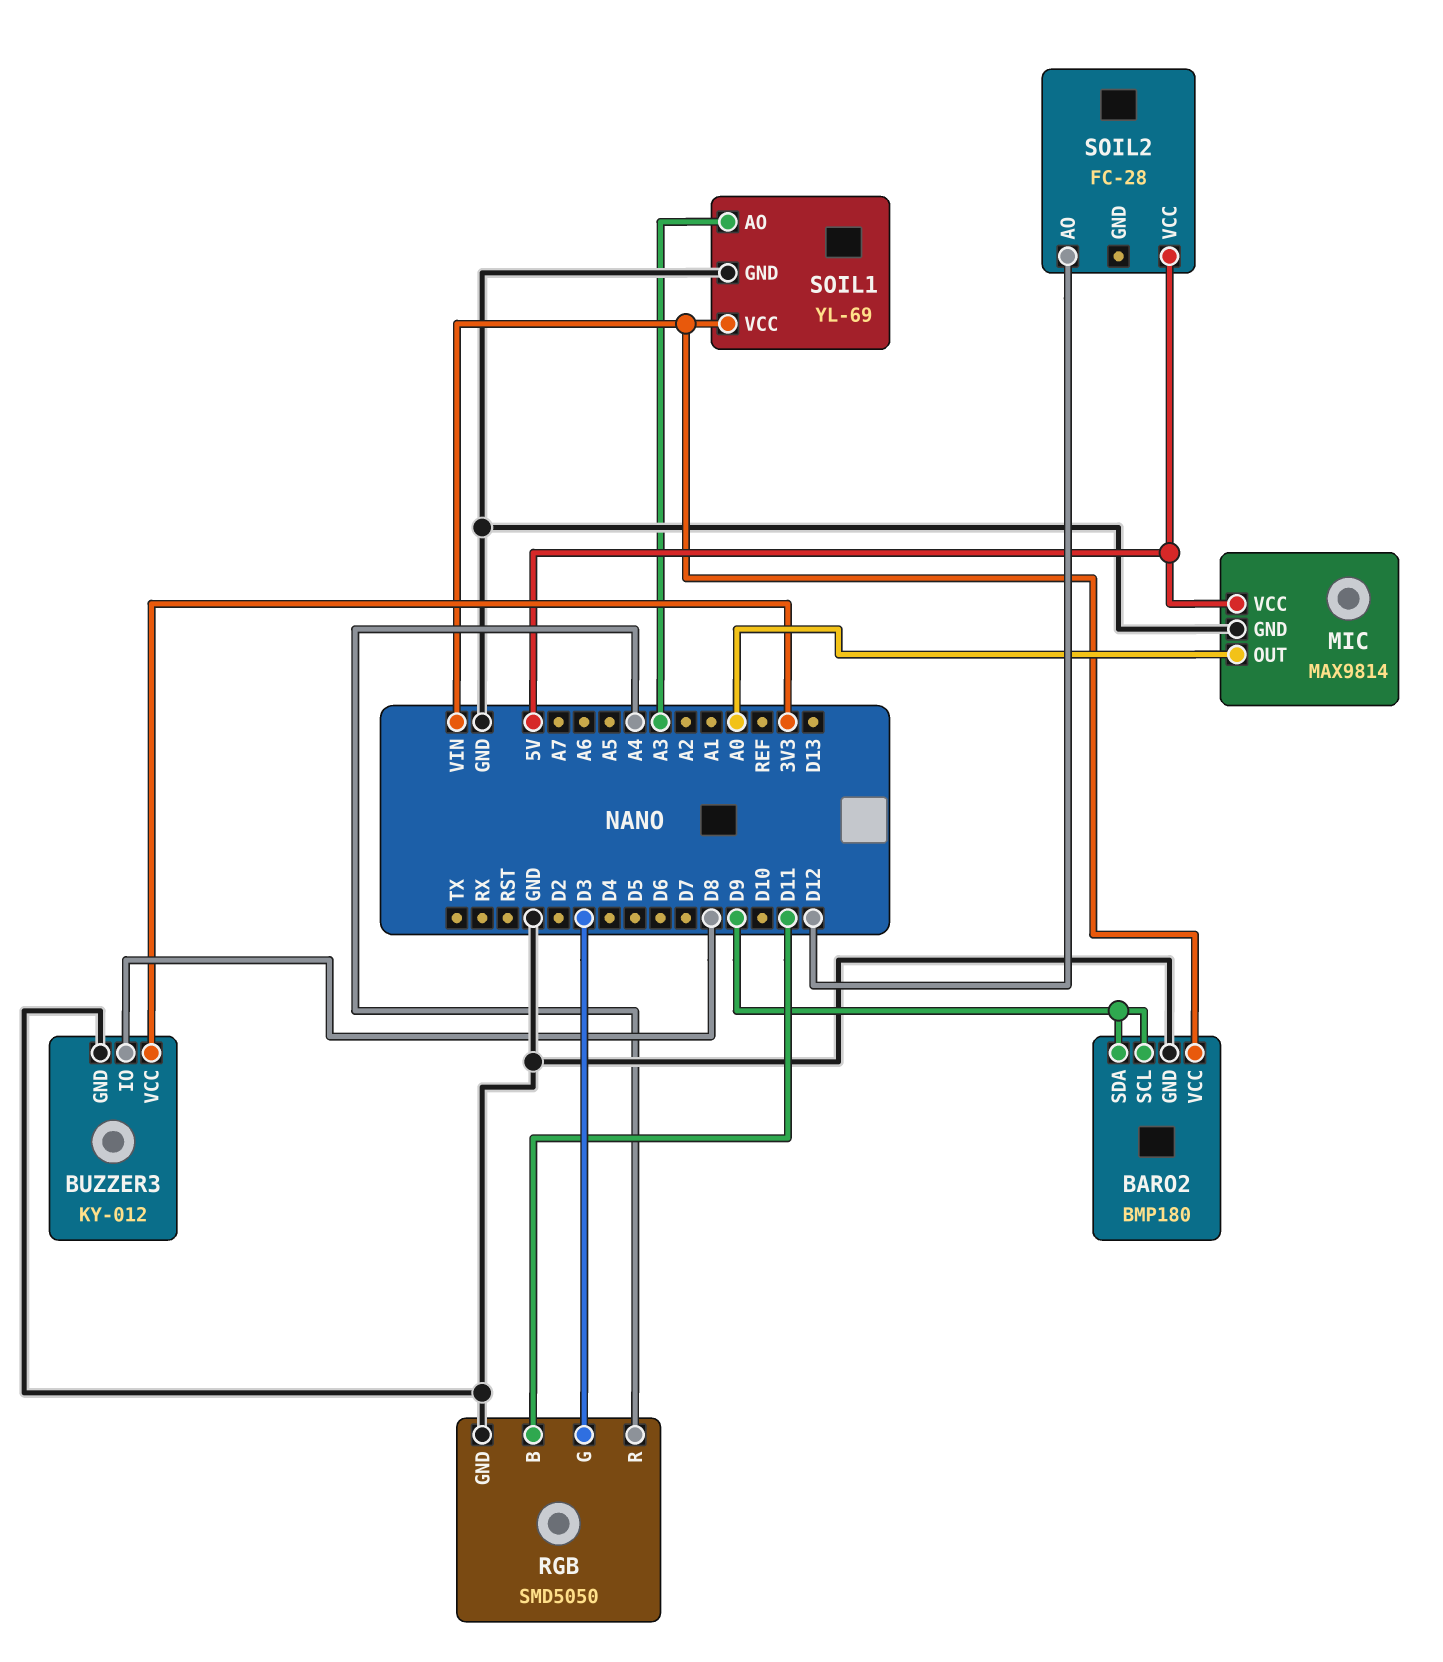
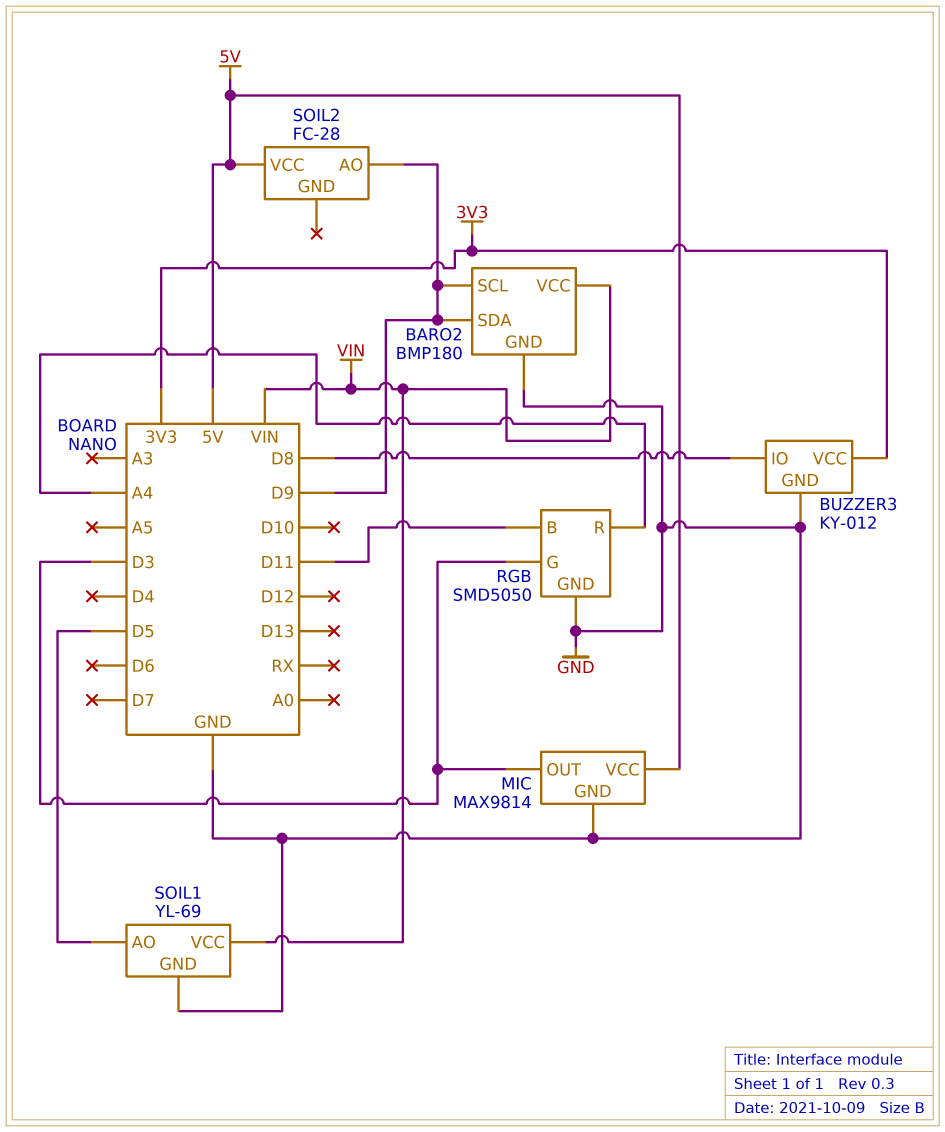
MIC pin OUT: A0 -> D3
SOIL1 pin AO: A3 -> D5
SOIL2 pin AO: D12 -> D9

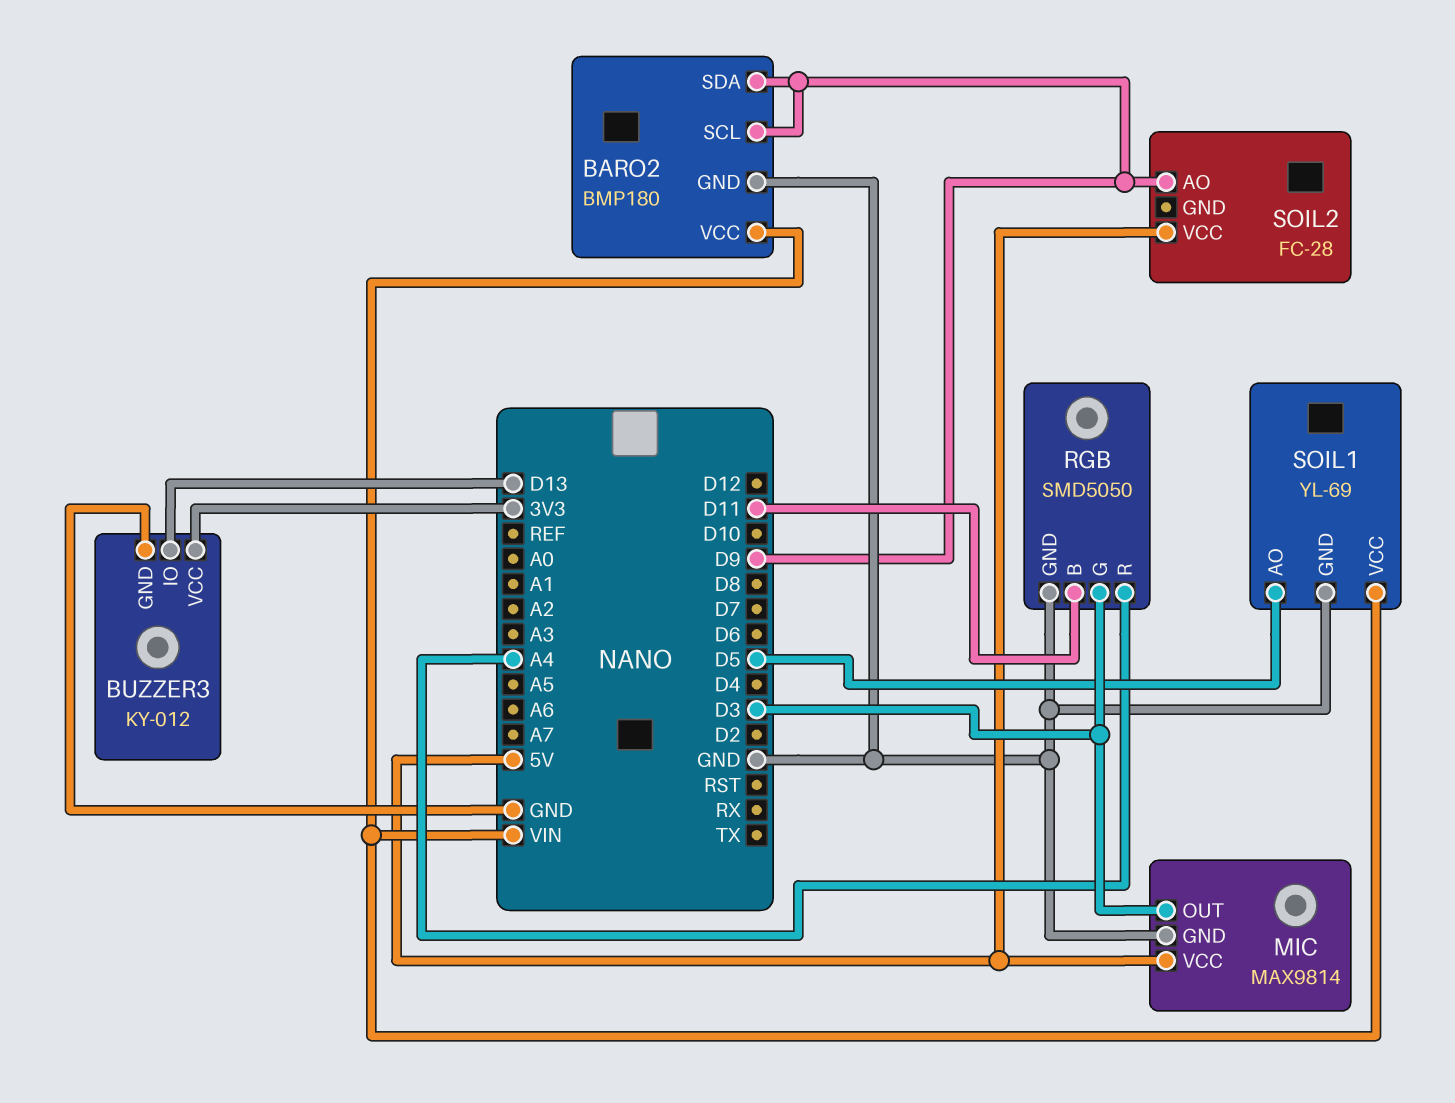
BUZZER3 pin IO: D8 -> D13

